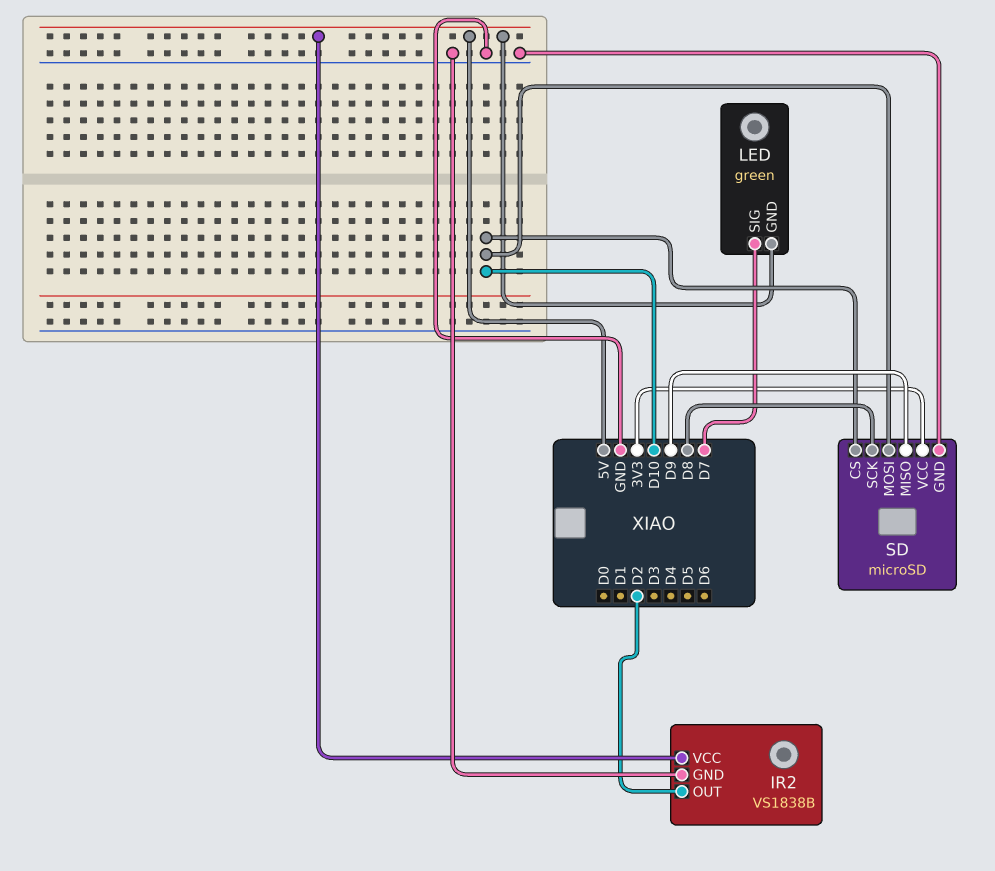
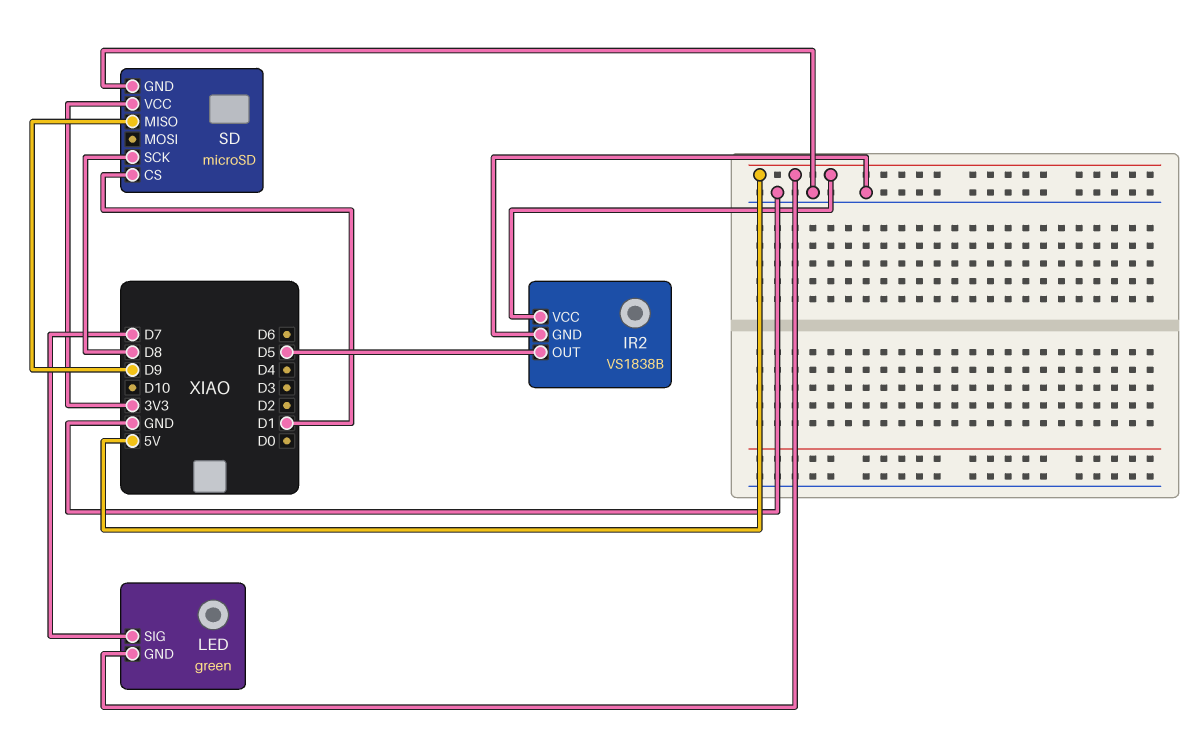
IR2 pin OUT: D2 -> D5
SD pin CS: D10 -> D1
SD pin MOSI: D10 -> none

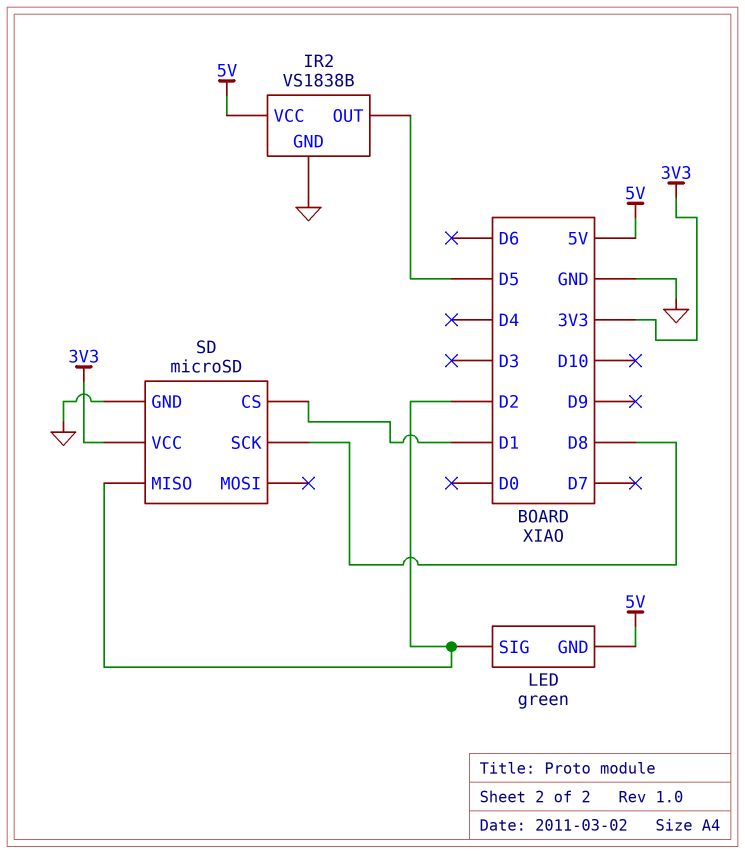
LED pin SIG: D7 -> D2
SD pin MISO: D9 -> D2

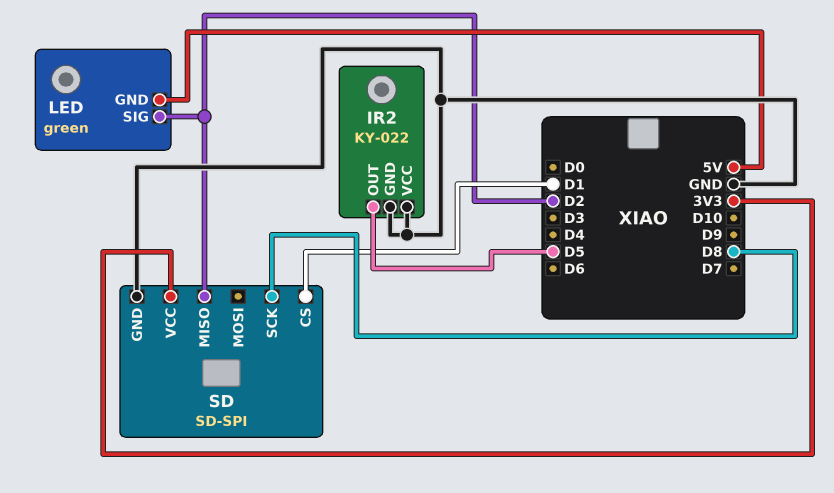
IR2: VS1838B -> KY-022
IR2 pin VCC: 5V -> GND
SD: microSD -> SD-SPI

